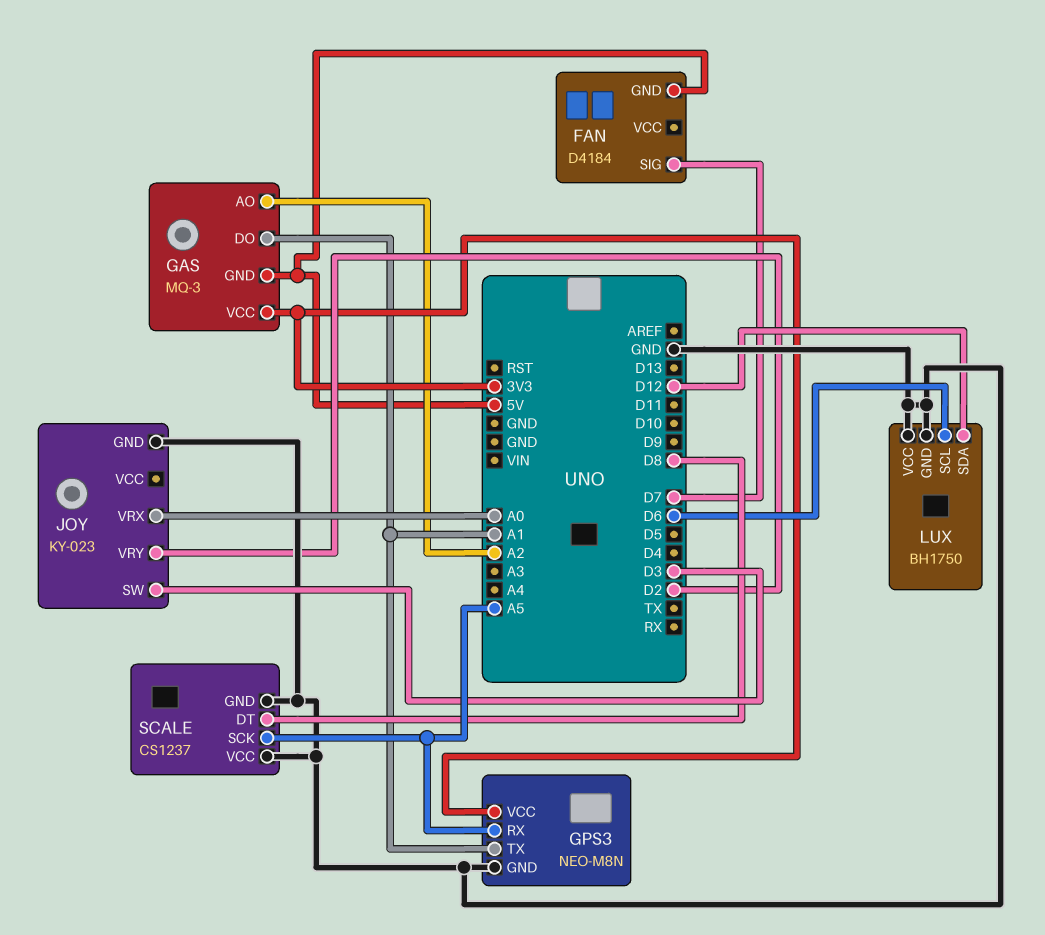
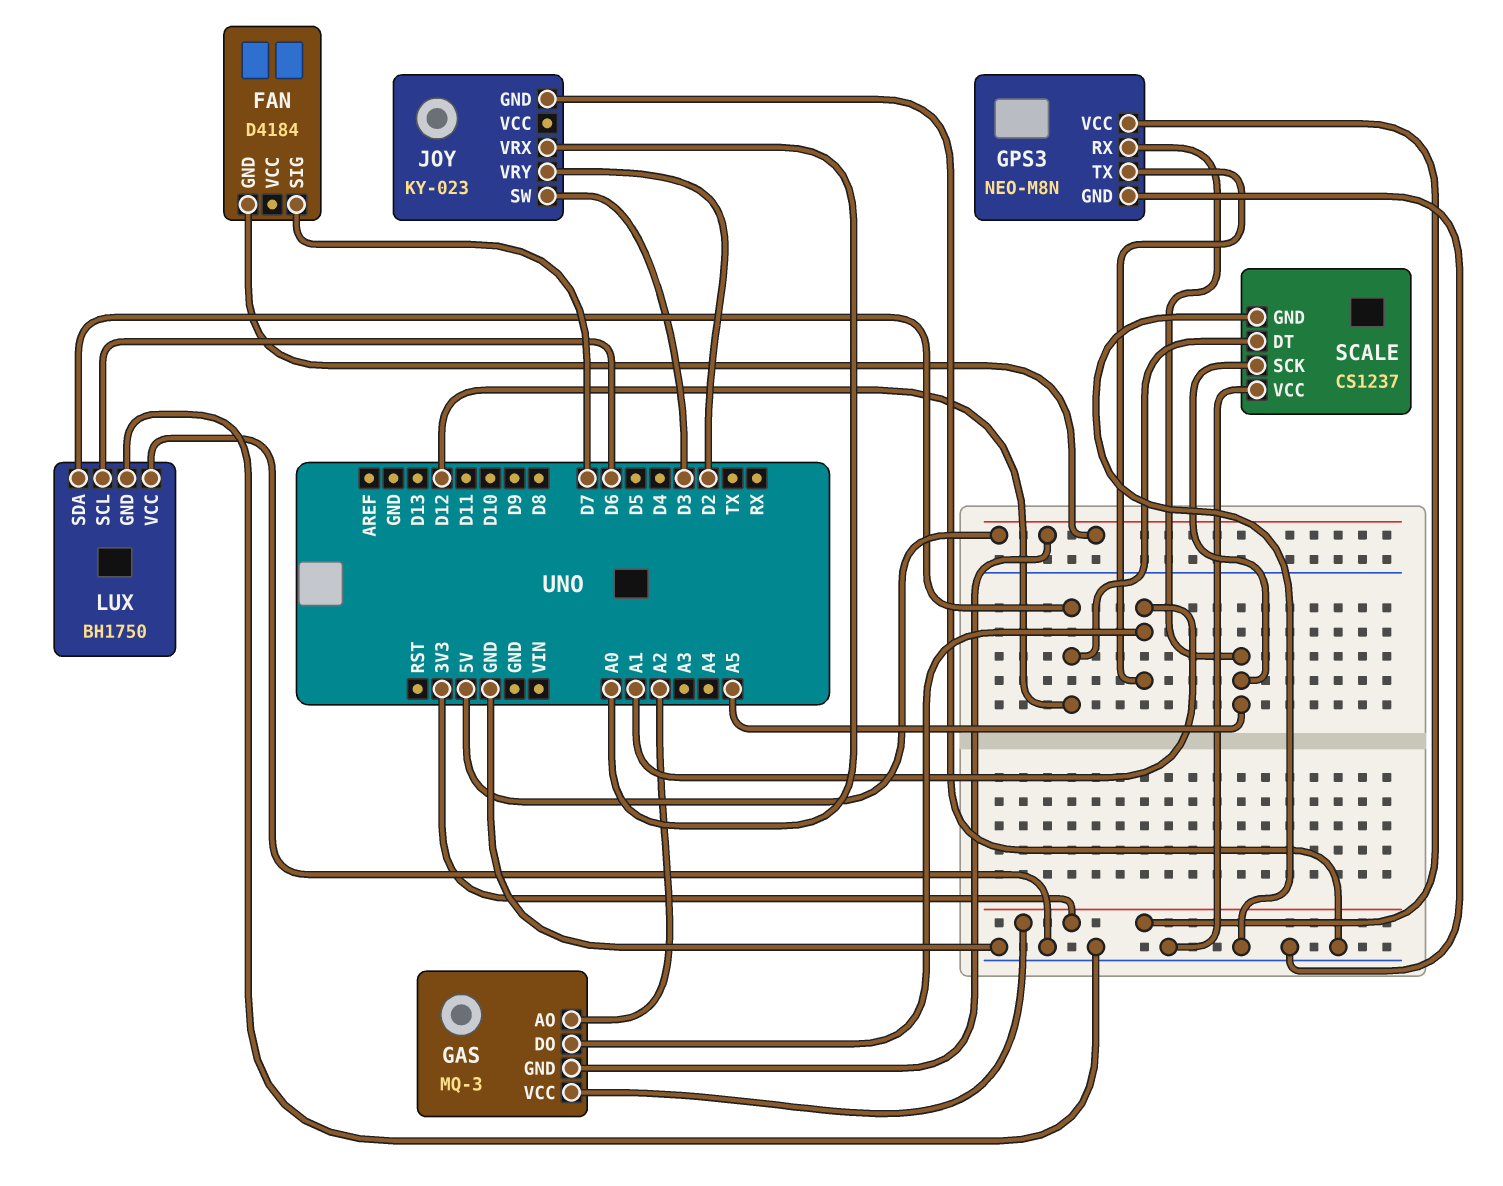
SCALE pin DT: D8 -> D12

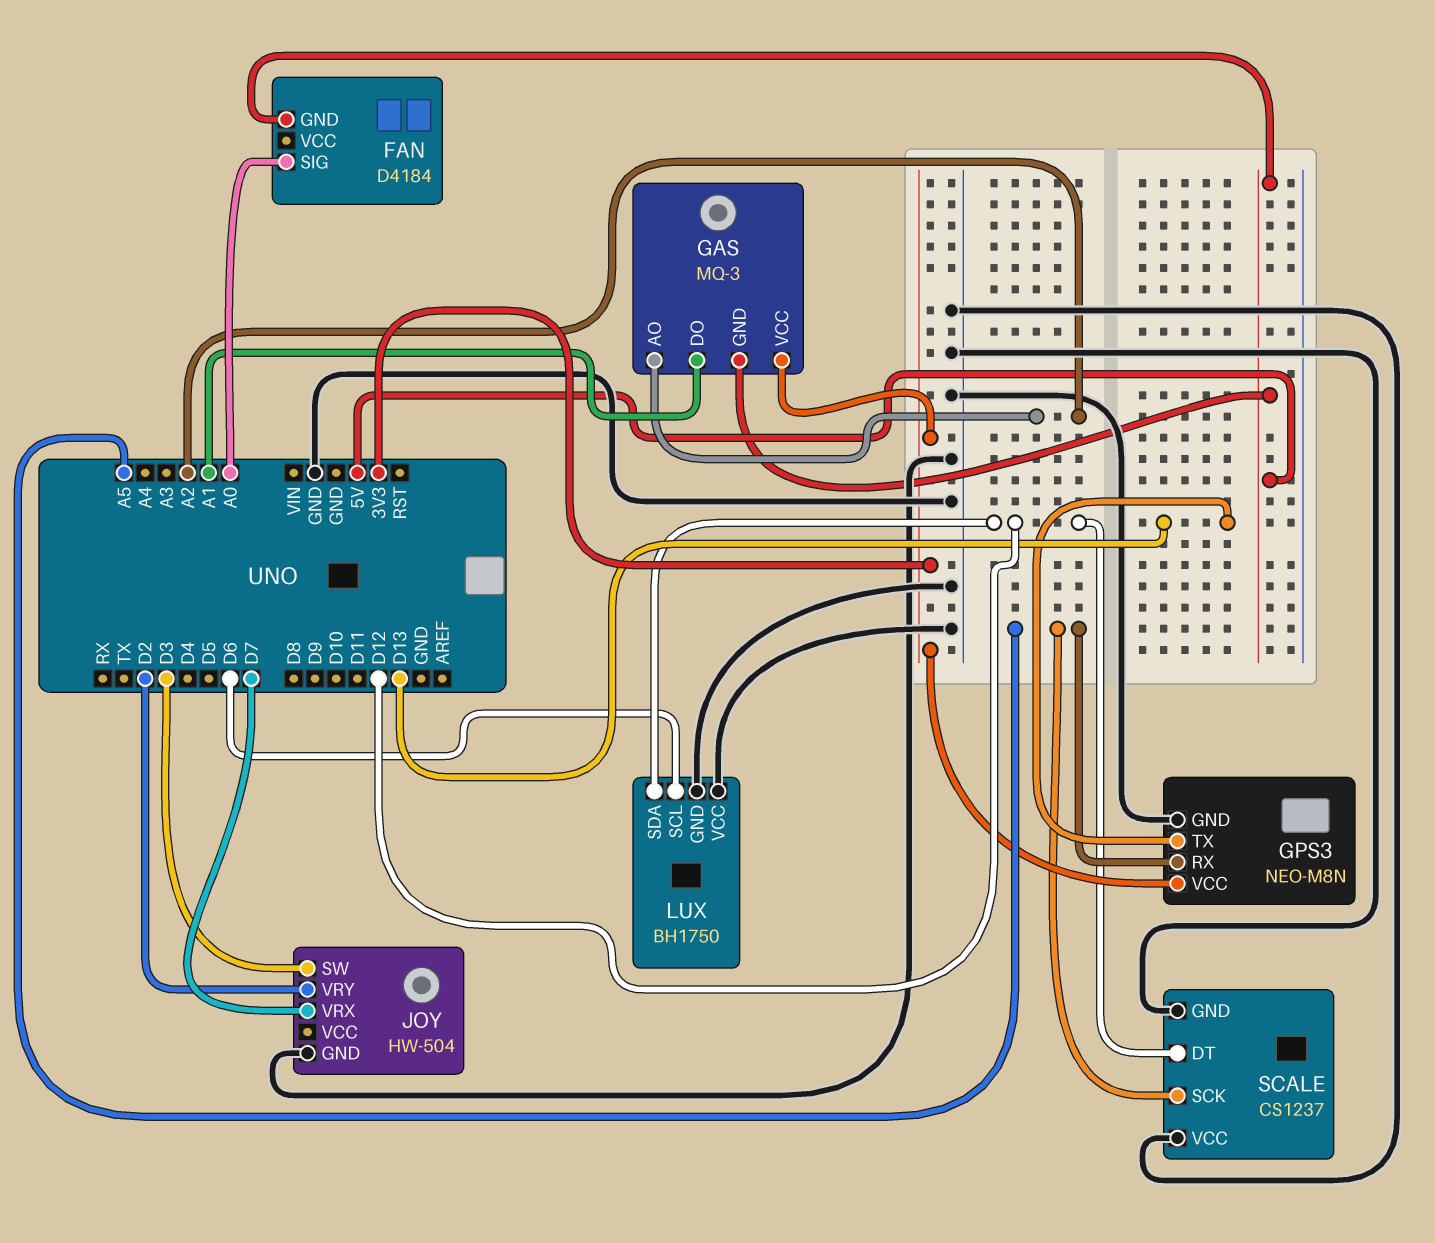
FAN pin SIG: D7 -> A0
GPS3 pin TX: A1 -> D13
JOY: KY-023 -> HW-504
JOY pin VRX: A0 -> D7

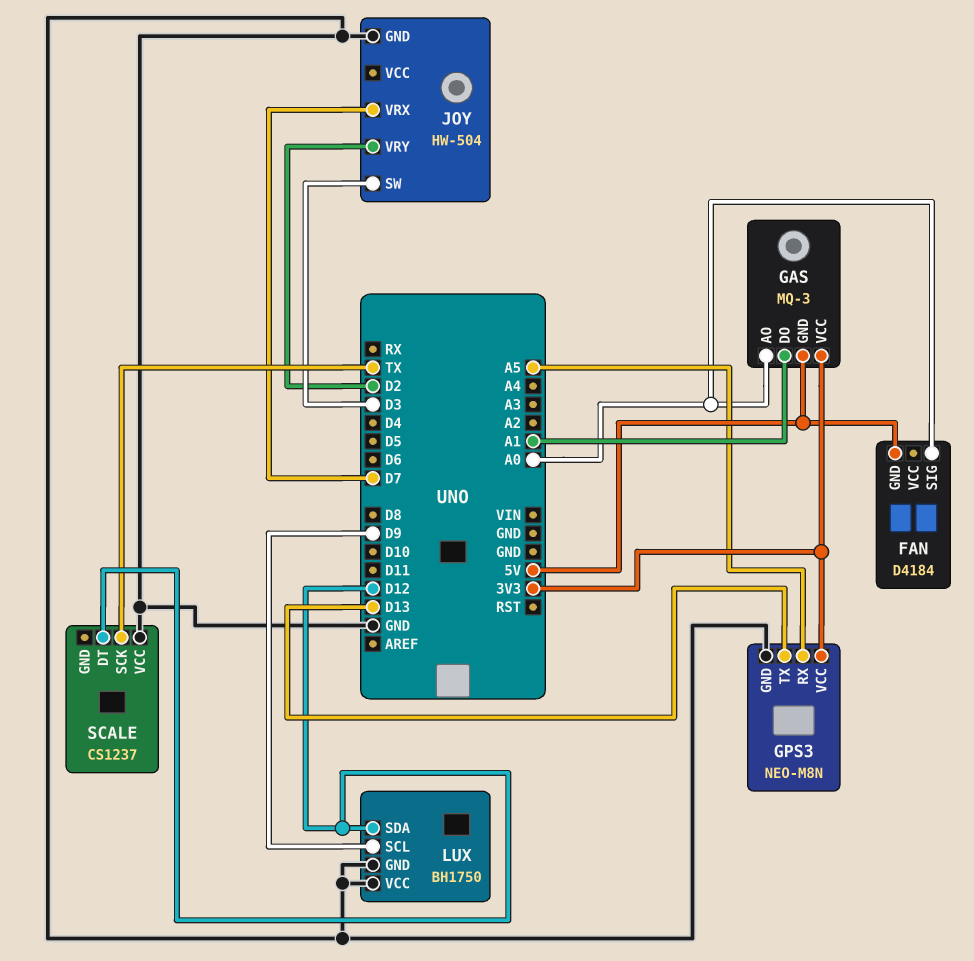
GAS pin AO: A2 -> A0
LUX pin SCL: D6 -> D9
SCALE pin GND: GND -> none
SCALE pin SCK: A5 -> TX

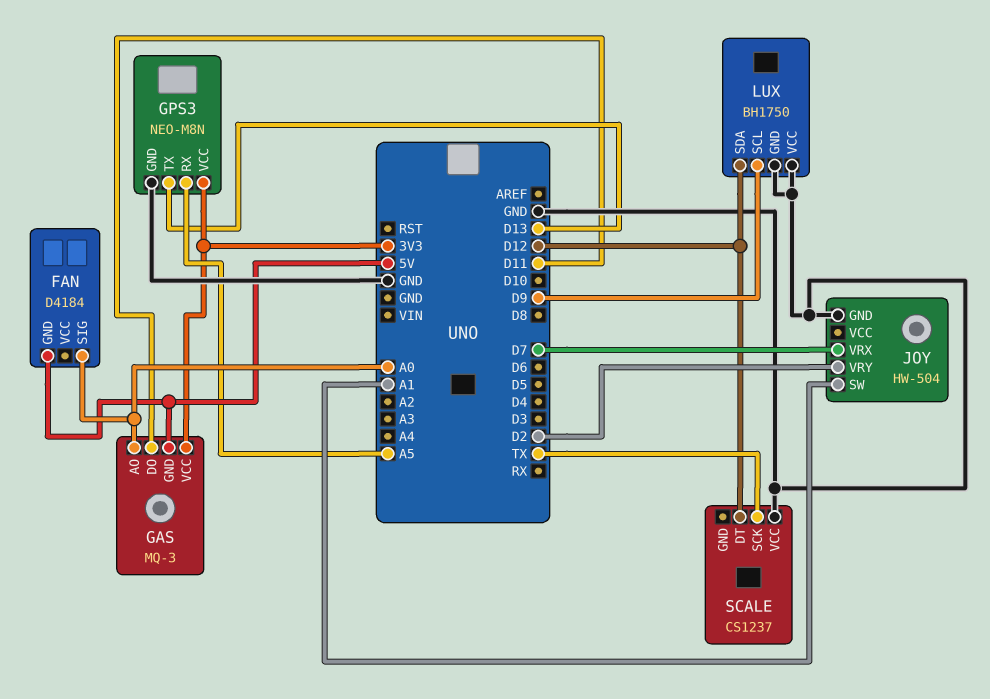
GAS pin DO: A1 -> D11
JOY pin SW: D3 -> A1

